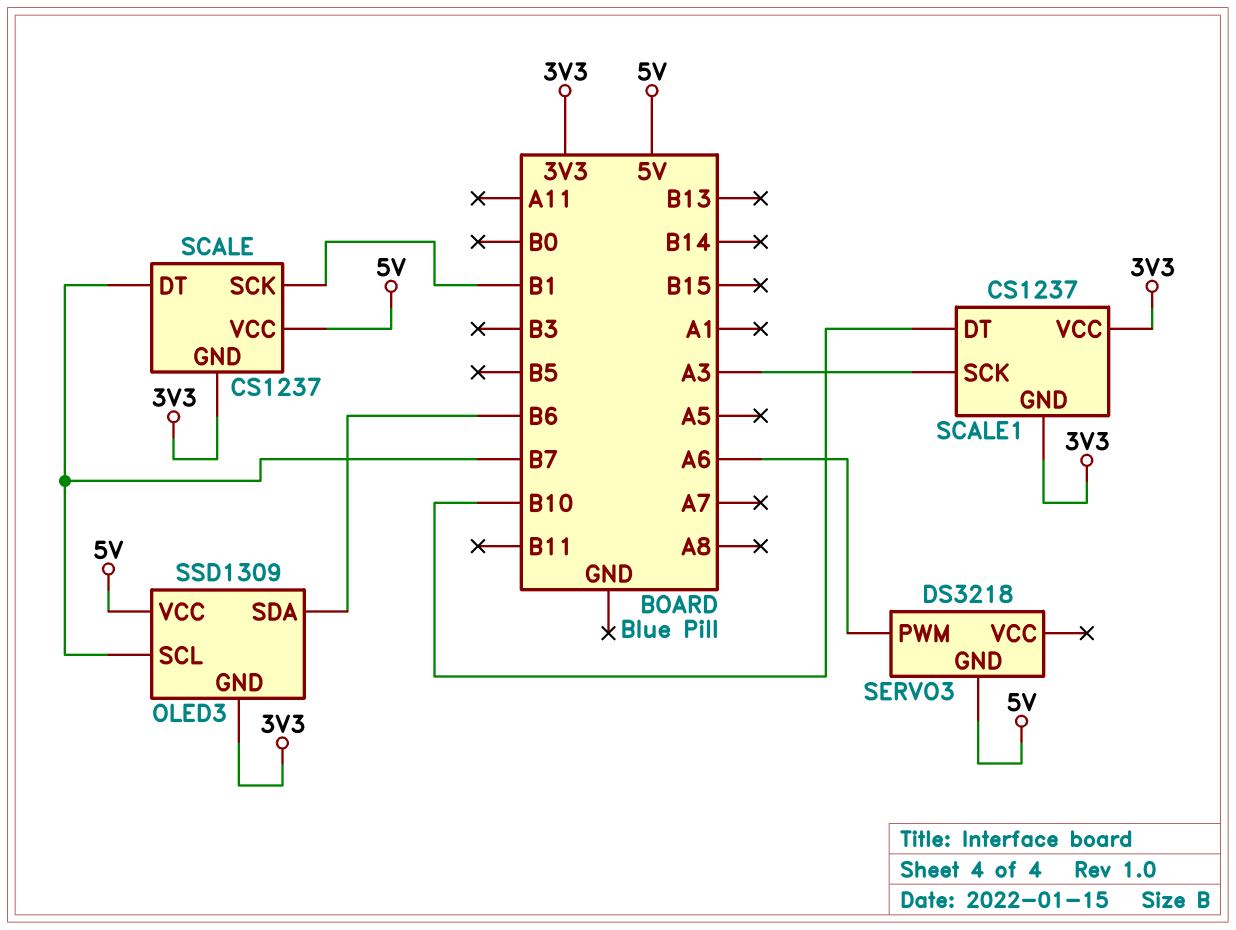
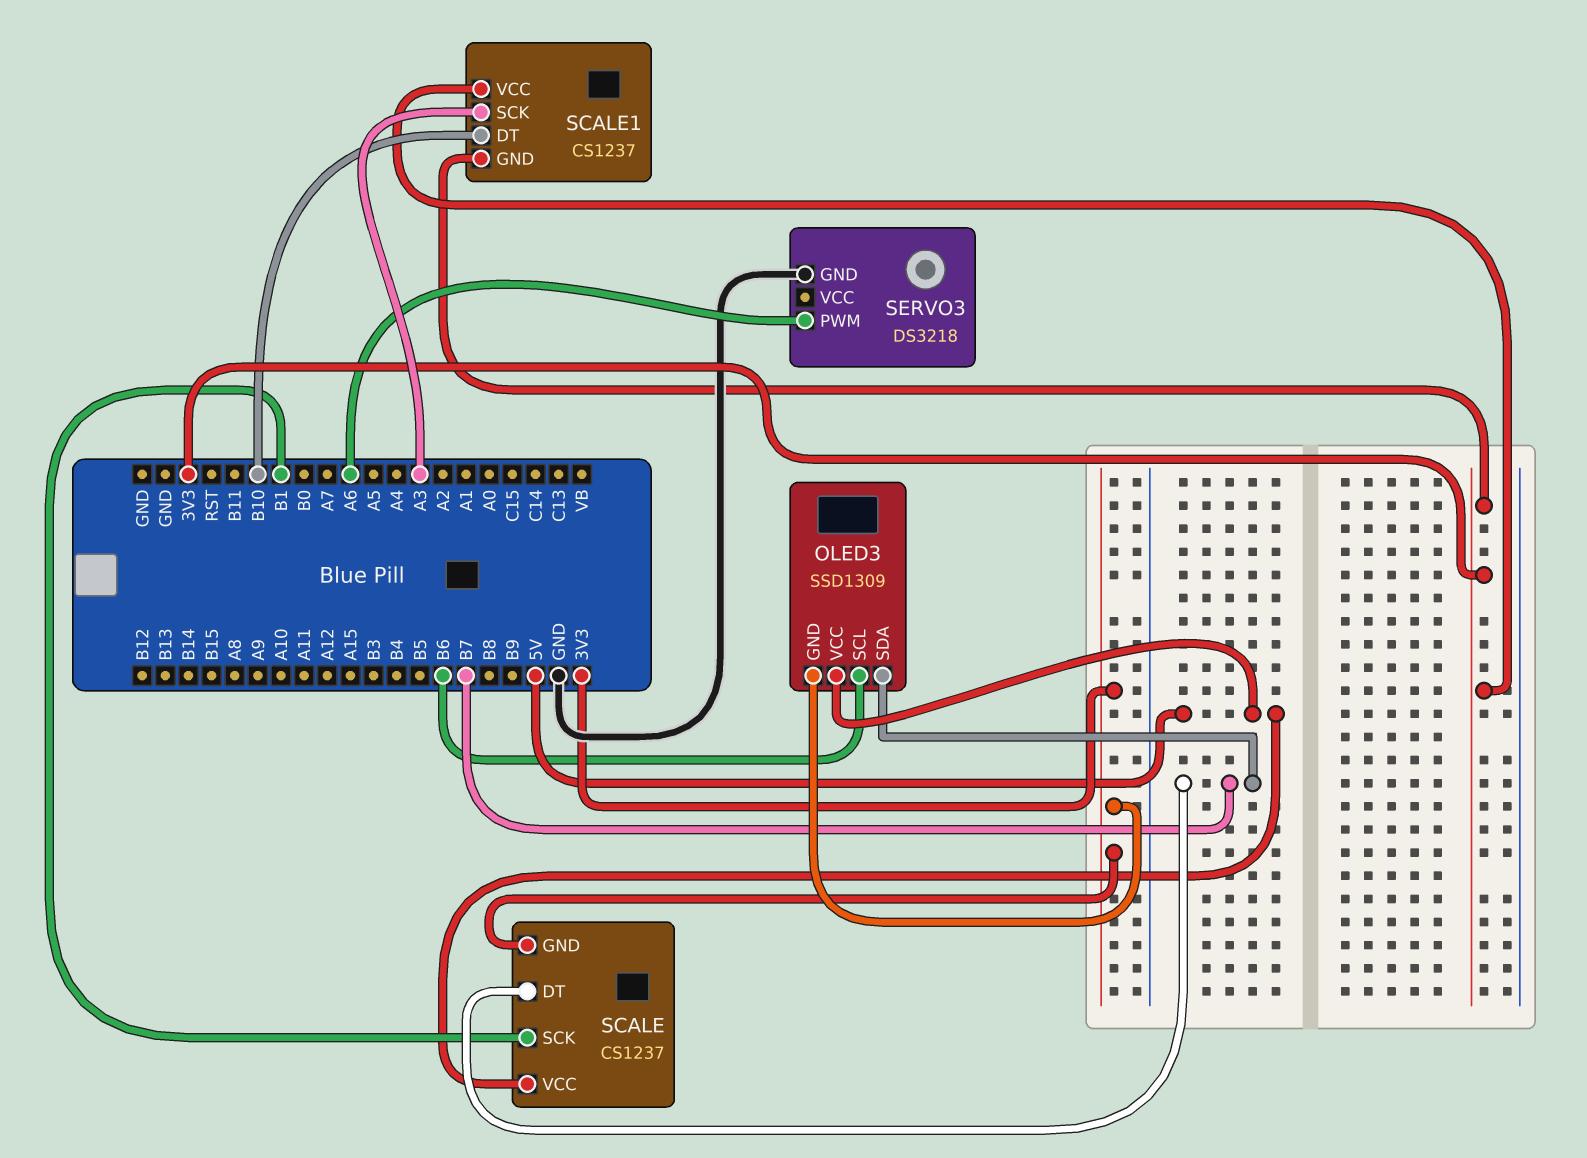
OLED3 pin SCL: B7 -> B6
OLED3 pin SDA: B6 -> B7
SERVO3 pin GND: 5V -> GND

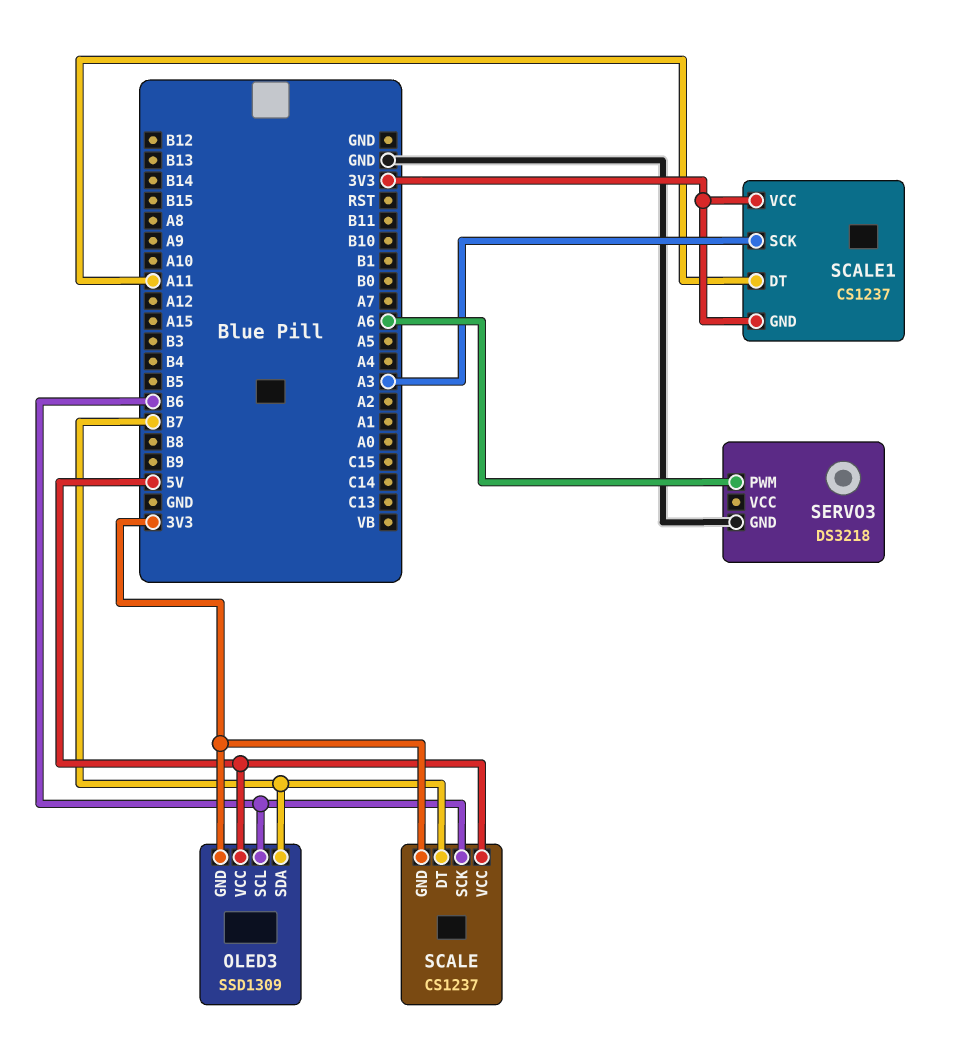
SCALE pin SCK: B1 -> B6
SCALE1 pin DT: B10 -> A11

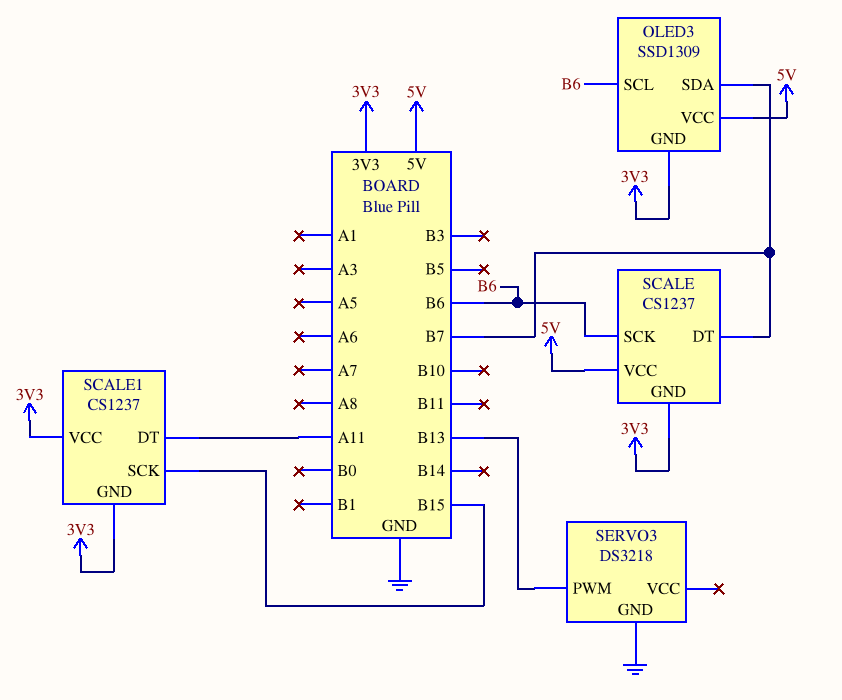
SCALE1 pin SCK: A3 -> B15
SERVO3 pin PWM: A6 -> B13

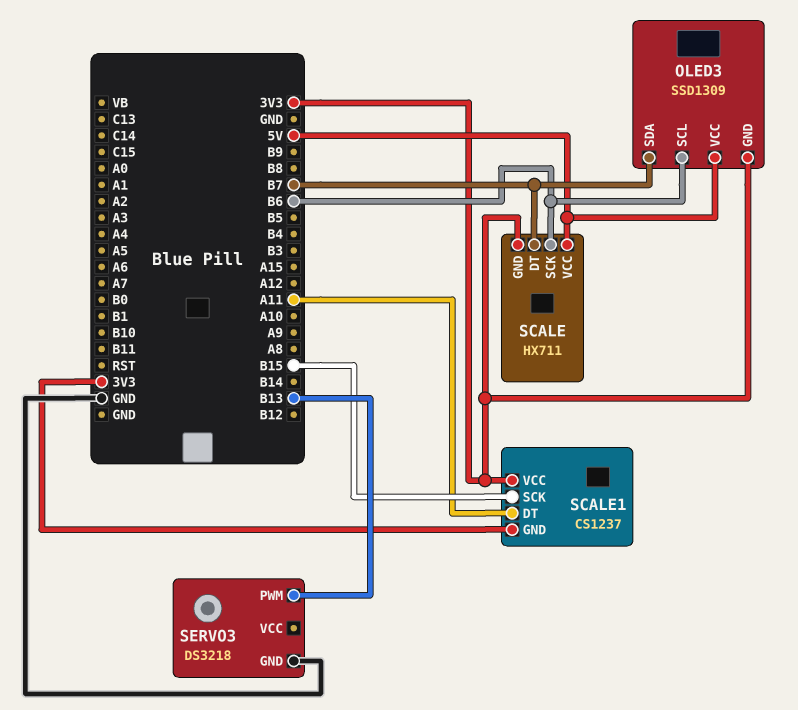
SCALE: CS1237 -> HX711

